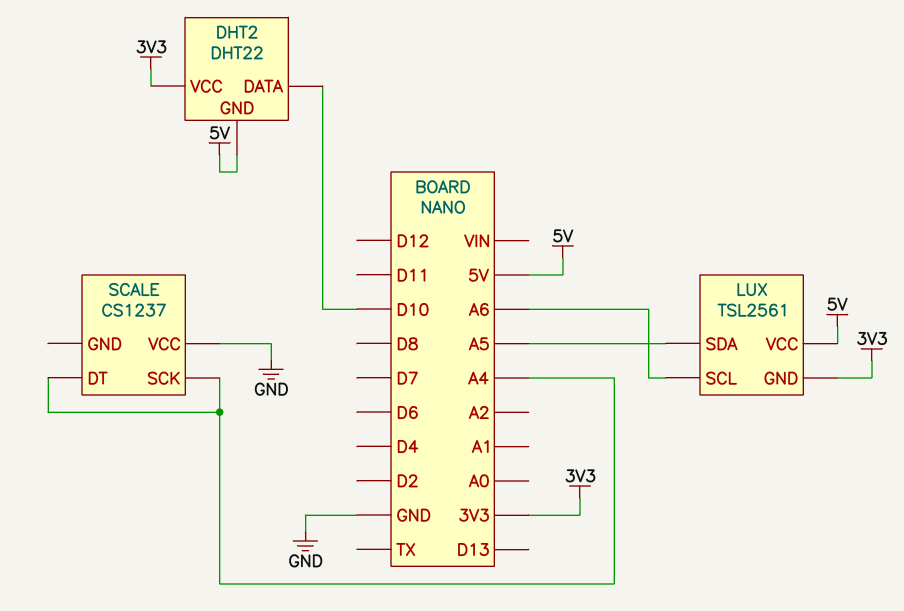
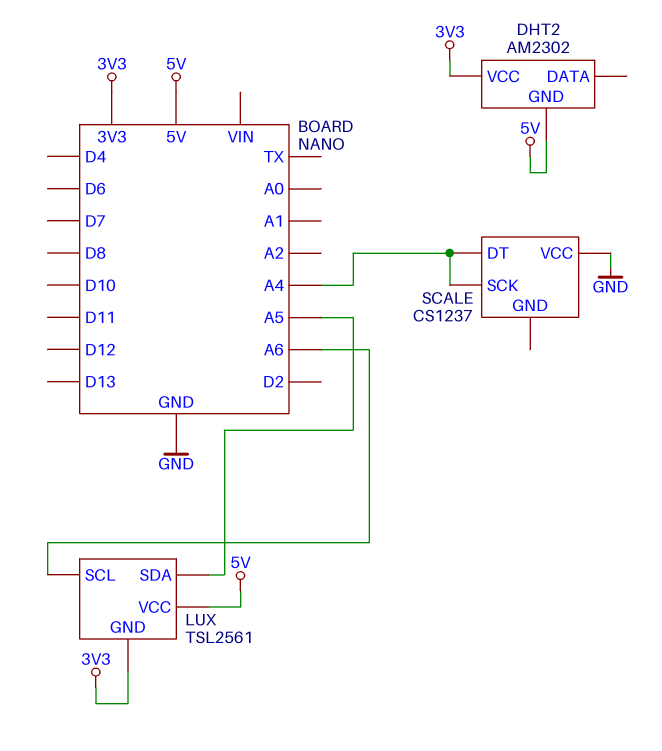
DHT2: DHT22 -> AM2302
DHT2 pin DATA: D10 -> none

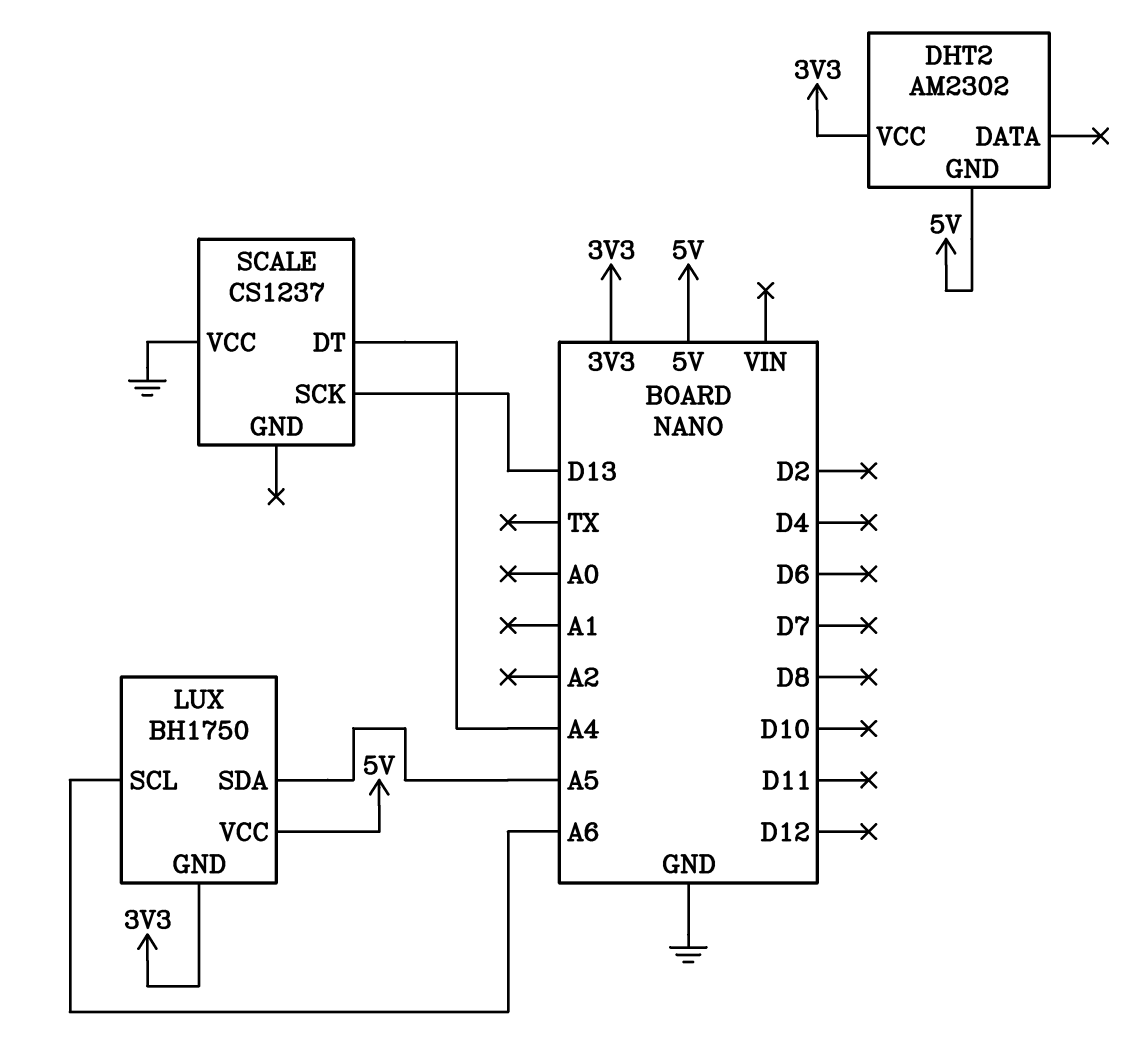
LUX: TSL2561 -> BH1750
SCALE pin SCK: A4 -> D13

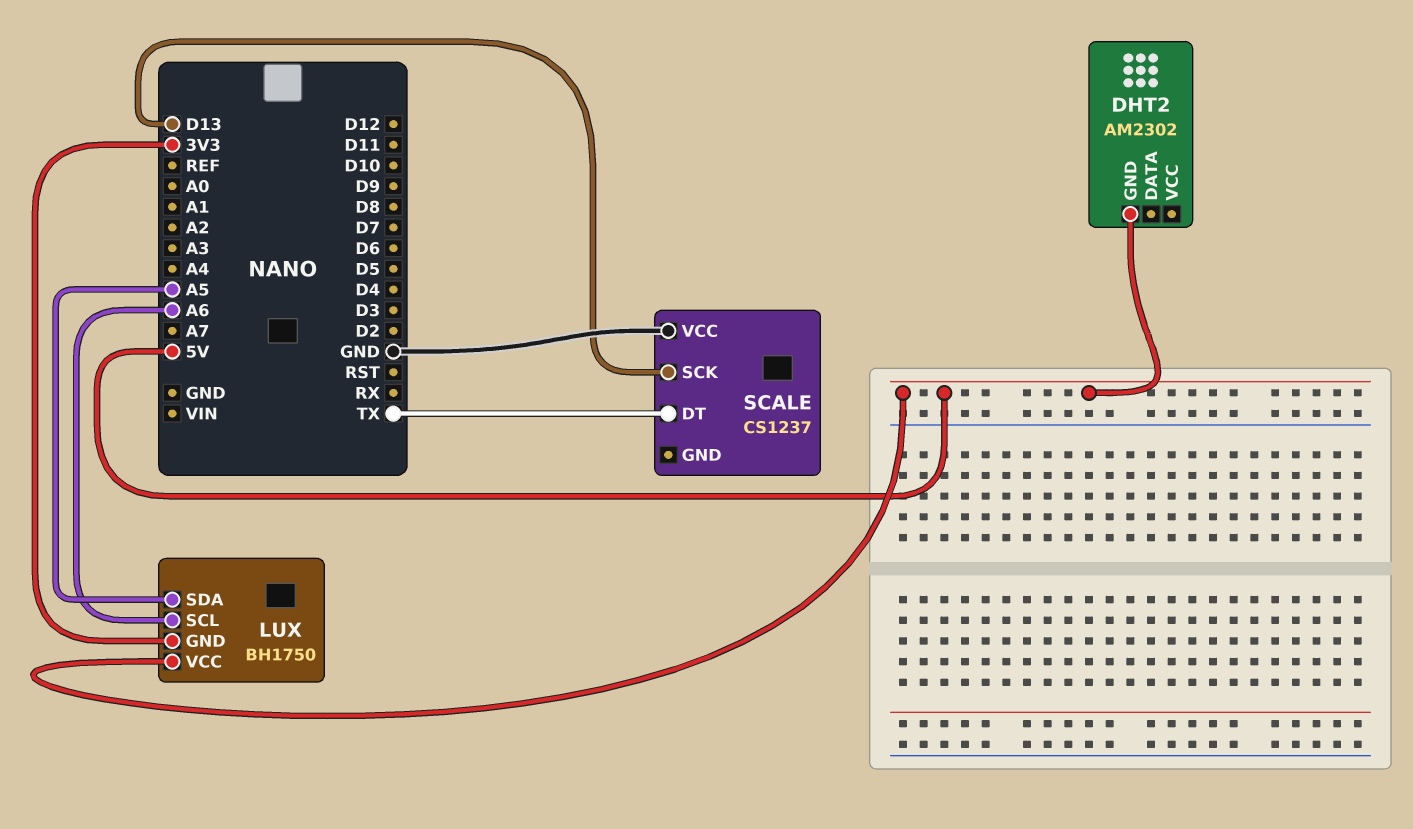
DHT2 pin VCC: 3V3 -> none
SCALE pin DT: A4 -> TX

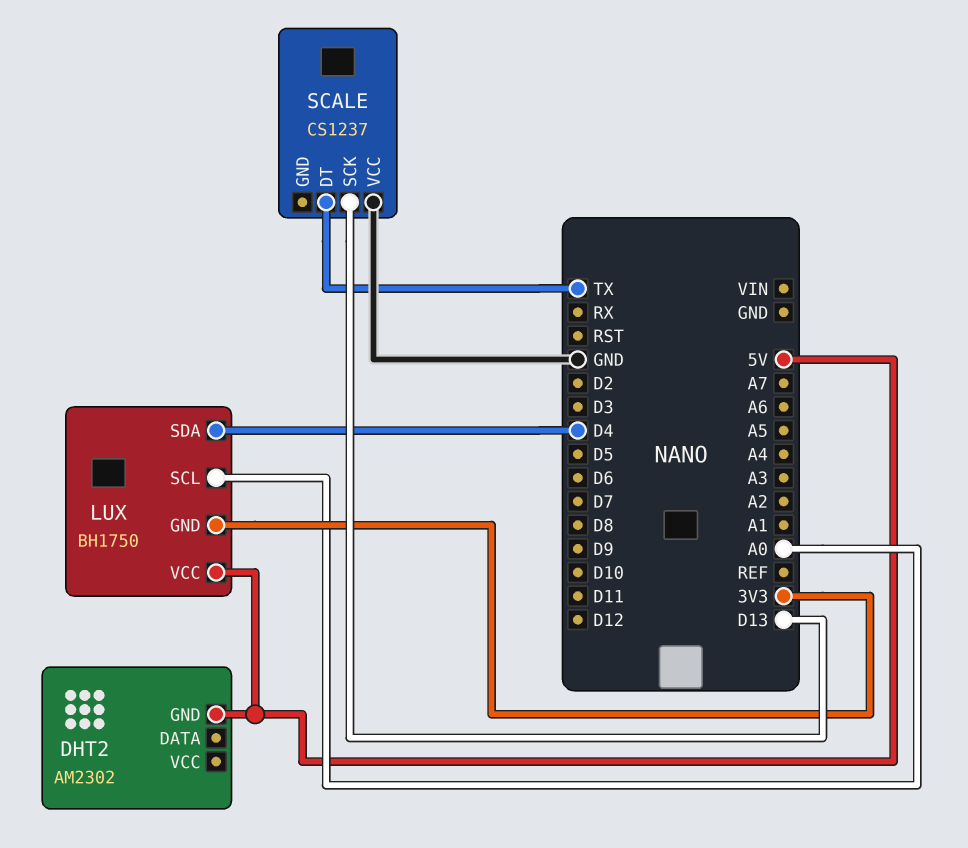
LUX pin SCL: A6 -> A0
LUX pin SDA: A5 -> D4

